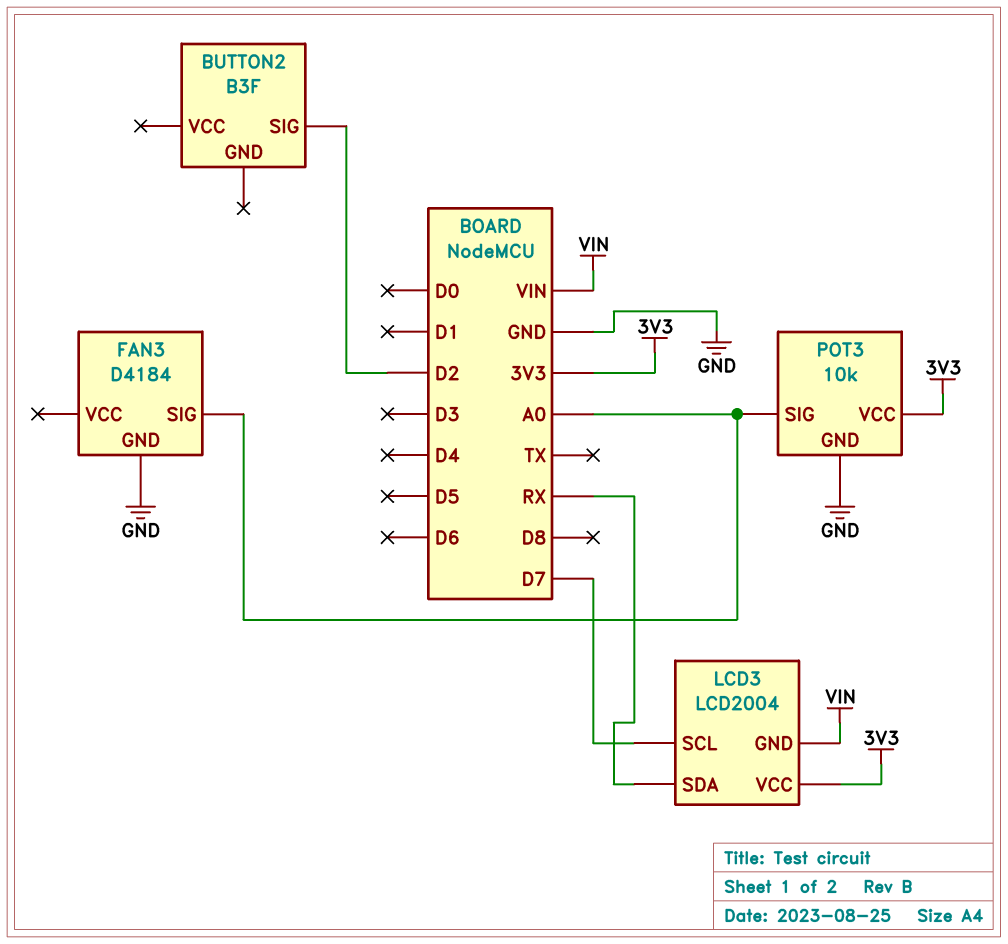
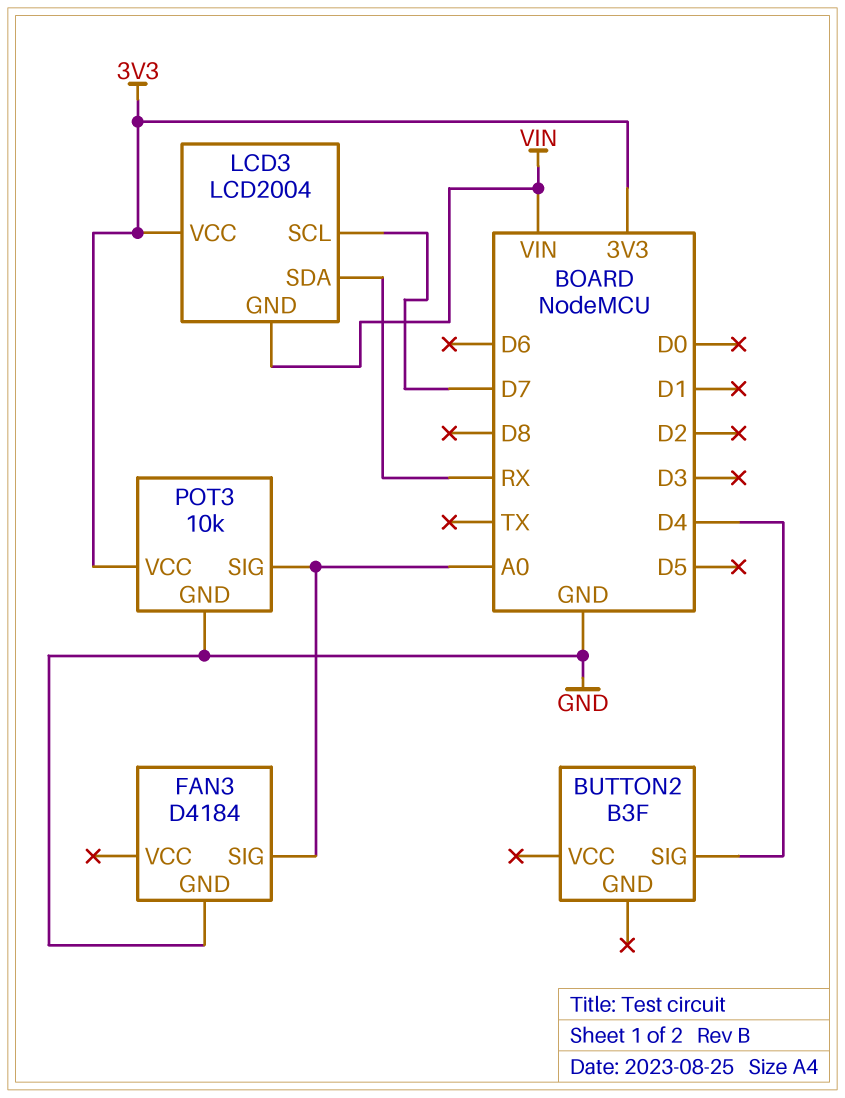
BUTTON2 pin SIG: D2 -> D4

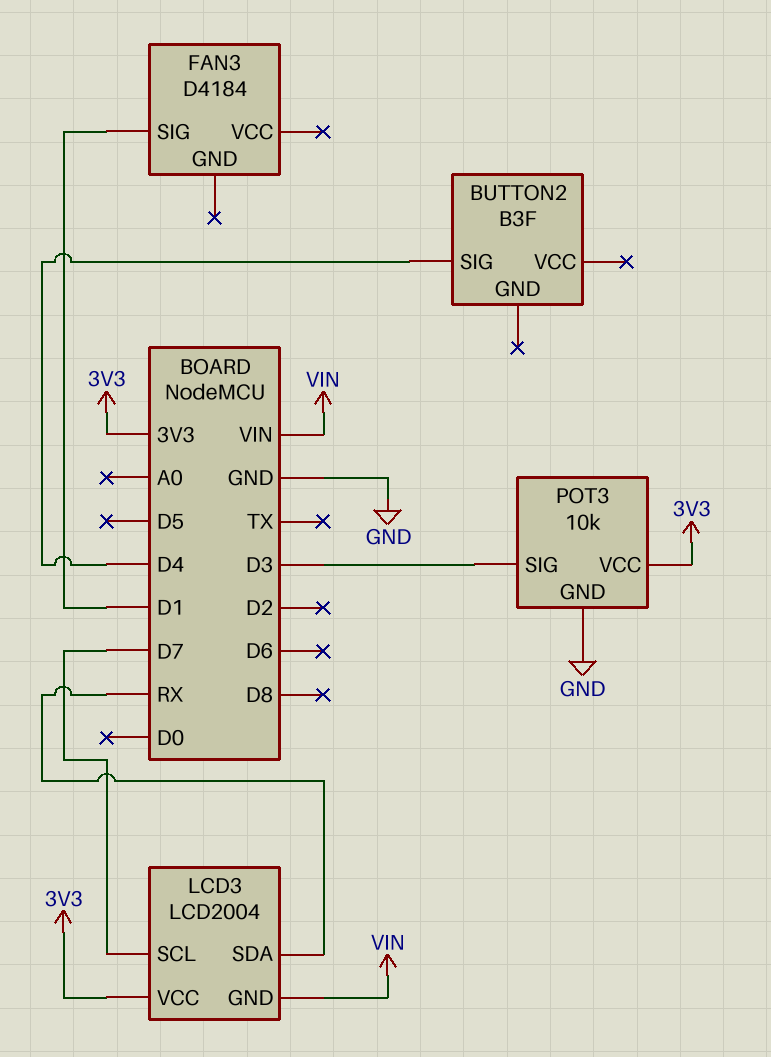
FAN3 pin GND: GND -> none
FAN3 pin SIG: A0 -> D1
POT3 pin SIG: A0 -> D3

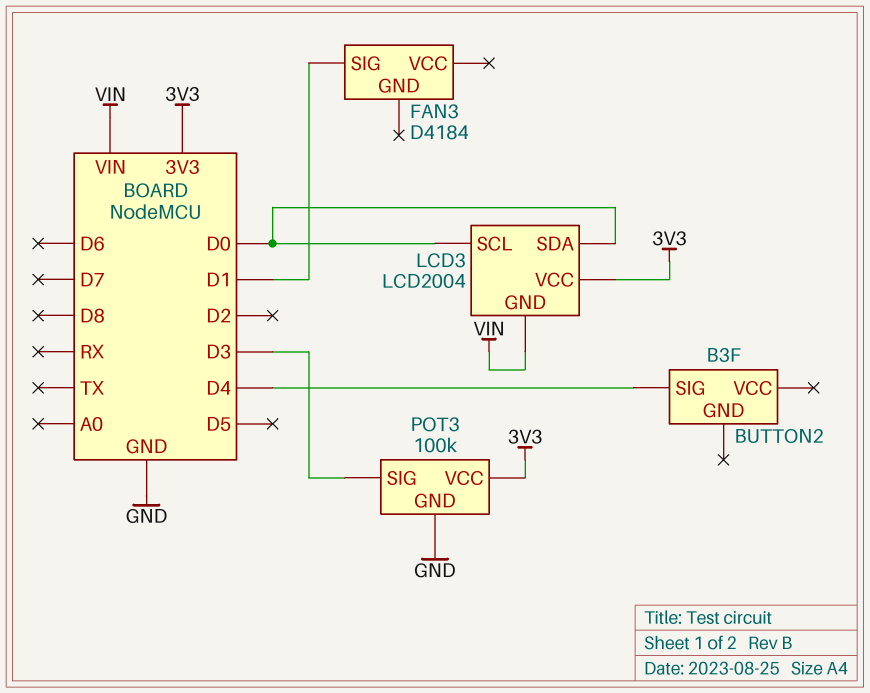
LCD3 pin SCL: D7 -> D0
LCD3 pin SDA: RX -> D0
POT3: 10k -> 100k

